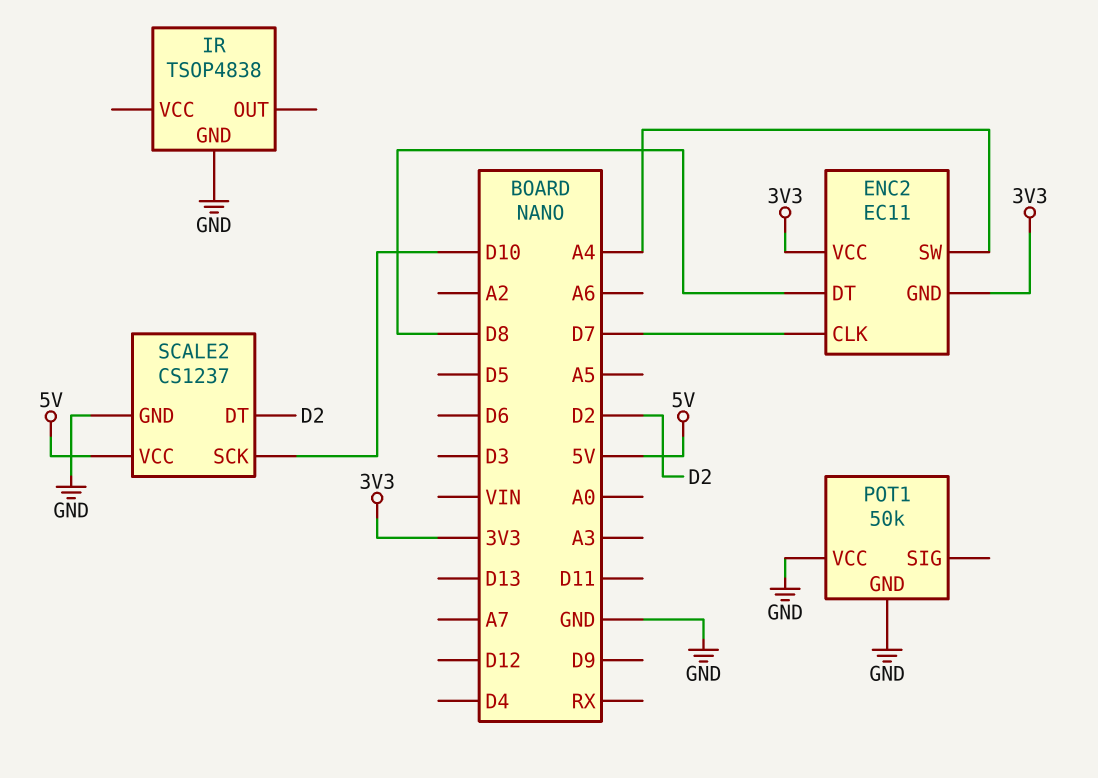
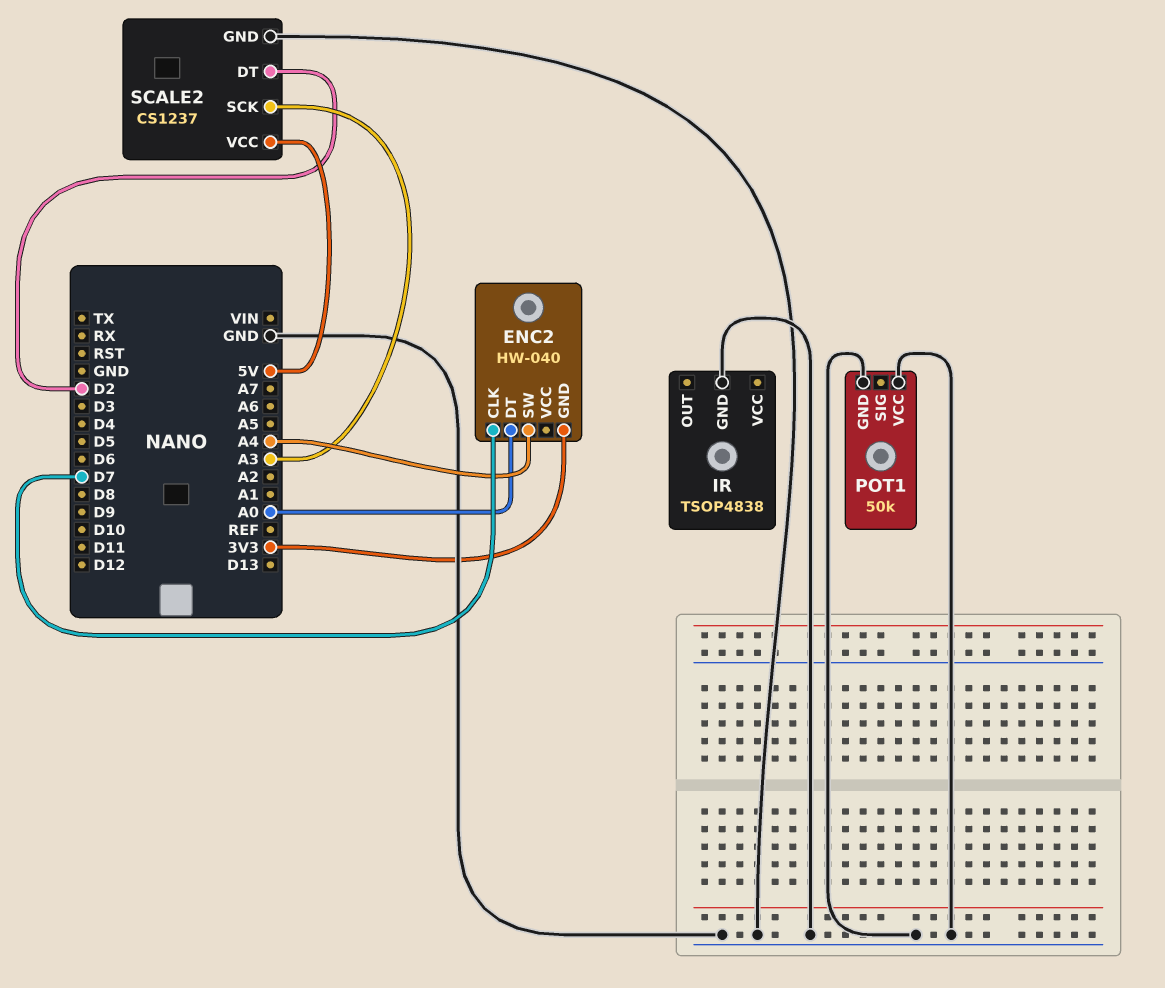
ENC2: EC11 -> HW-040
ENC2 pin DT: D8 -> A0
ENC2 pin VCC: 3V3 -> none
SCALE2 pin SCK: D10 -> A3

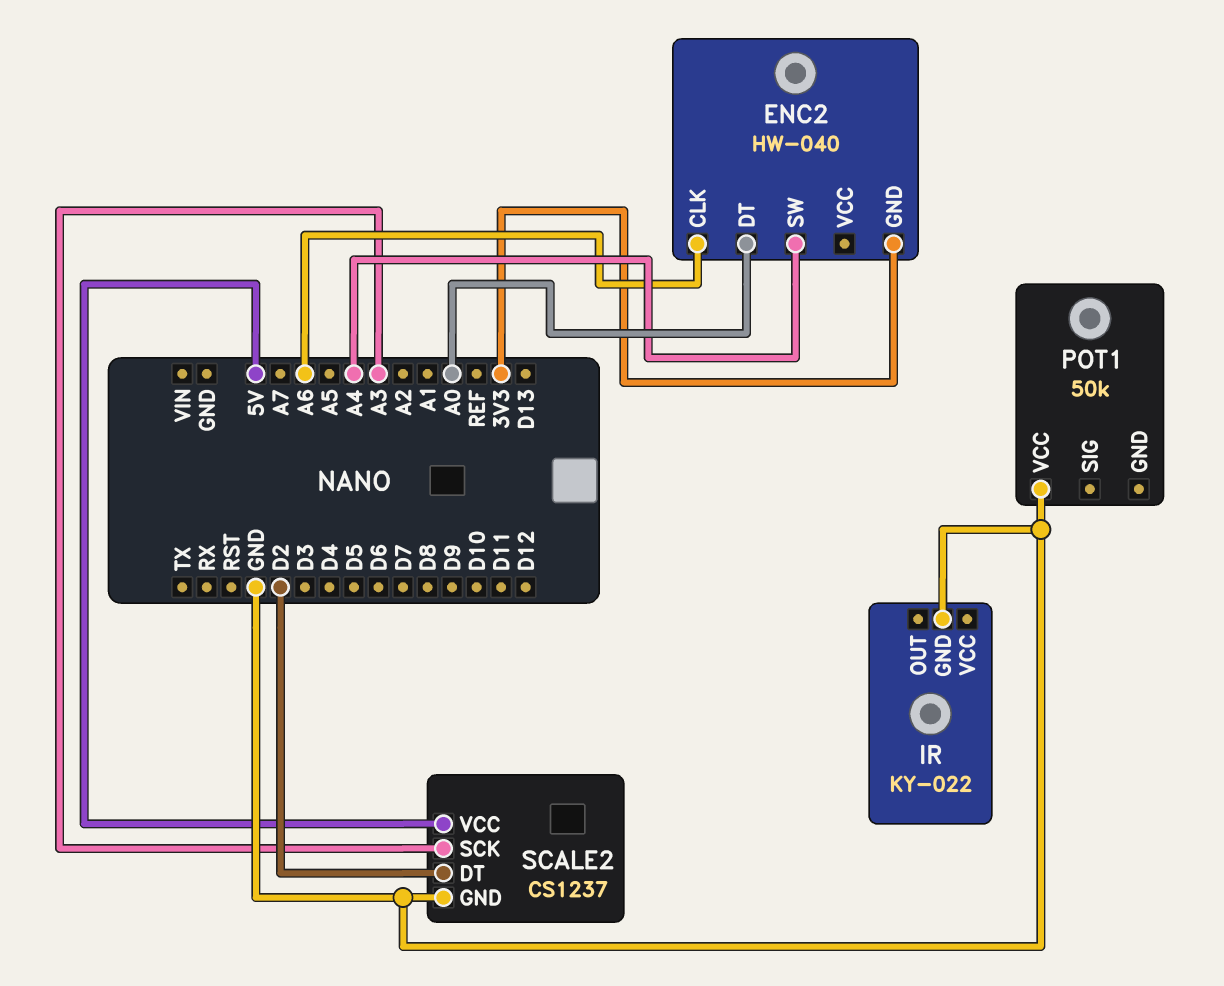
ENC2 pin CLK: D7 -> A6
IR: TSOP4838 -> KY-022
POT1 pin GND: GND -> none

